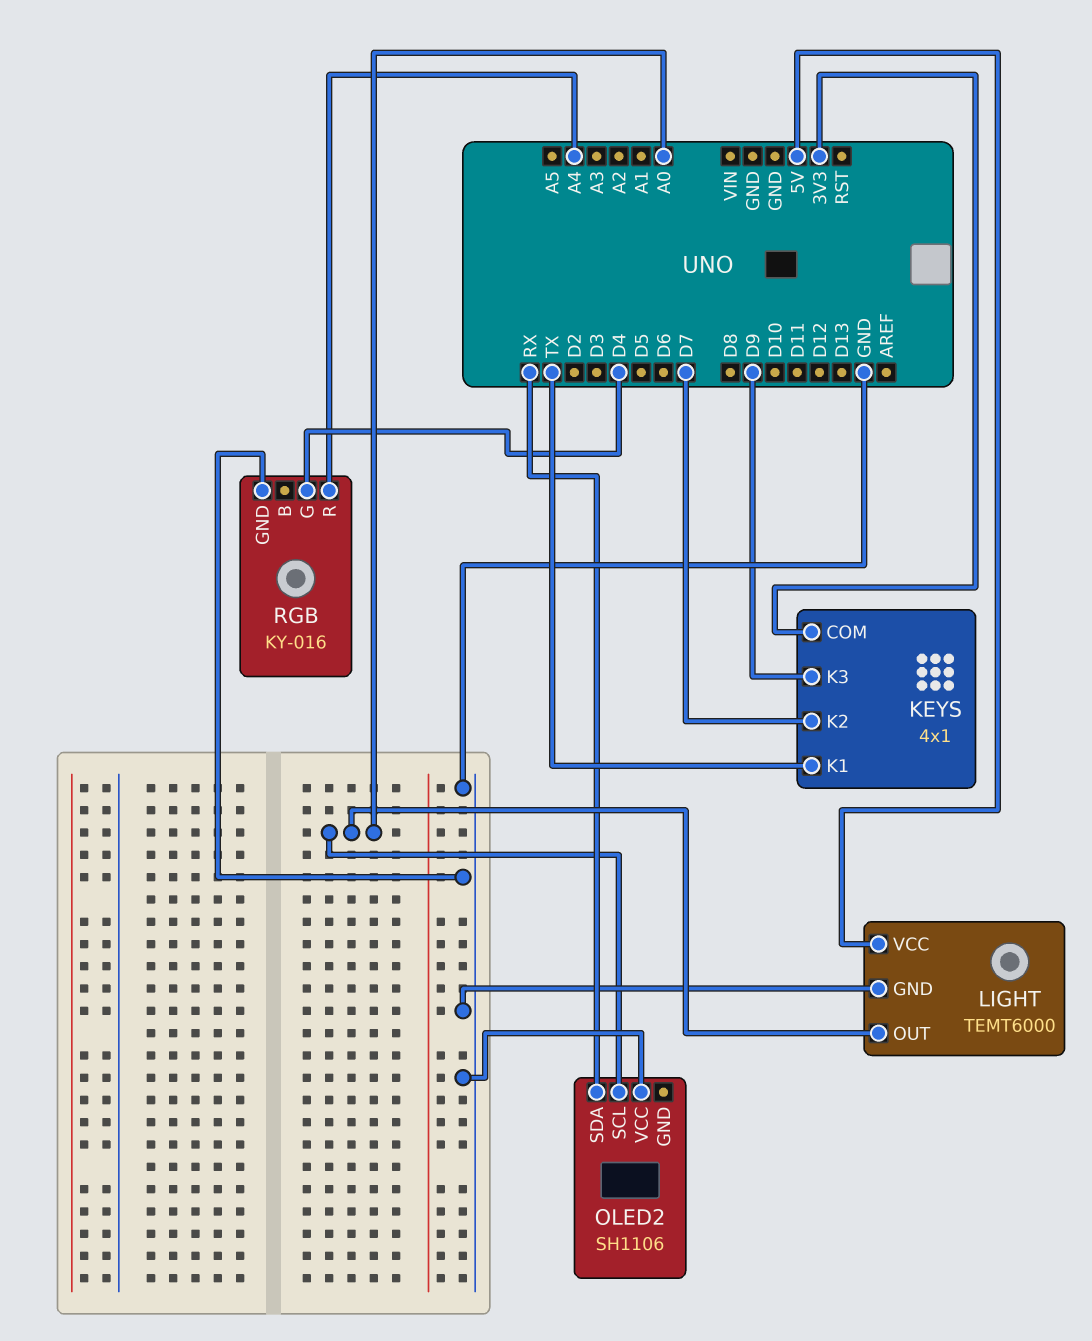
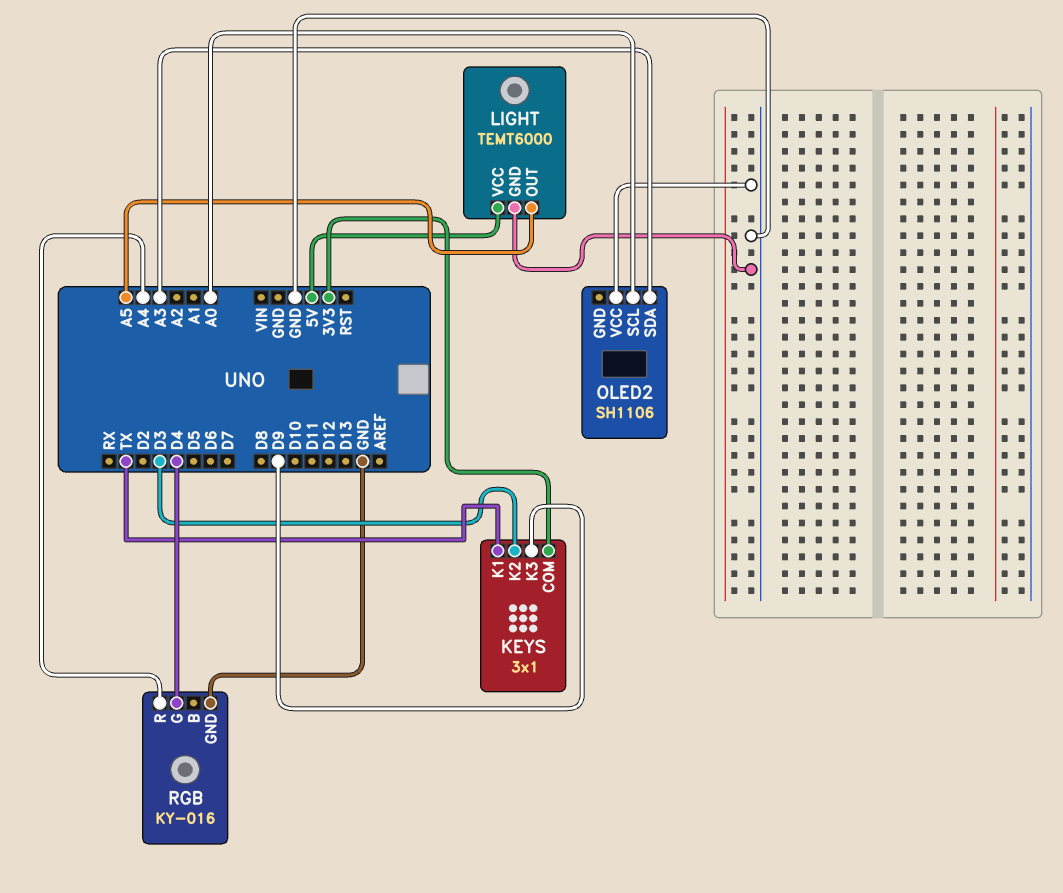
KEYS: 4x1 -> 3x1
KEYS pin K2: D7 -> D3
LIGHT pin OUT: A0 -> A5
OLED2 pin SDA: RX -> A3

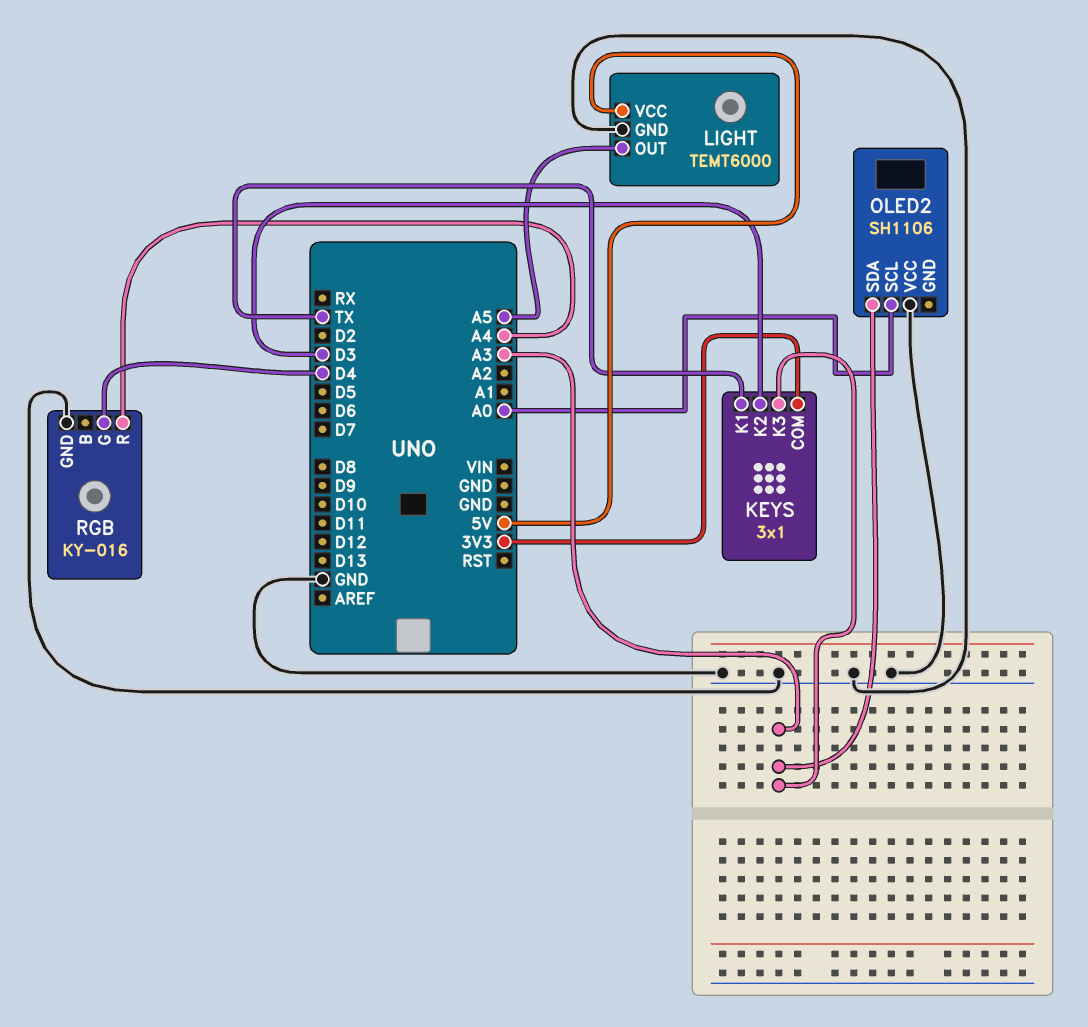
KEYS pin K3: D9 -> A3

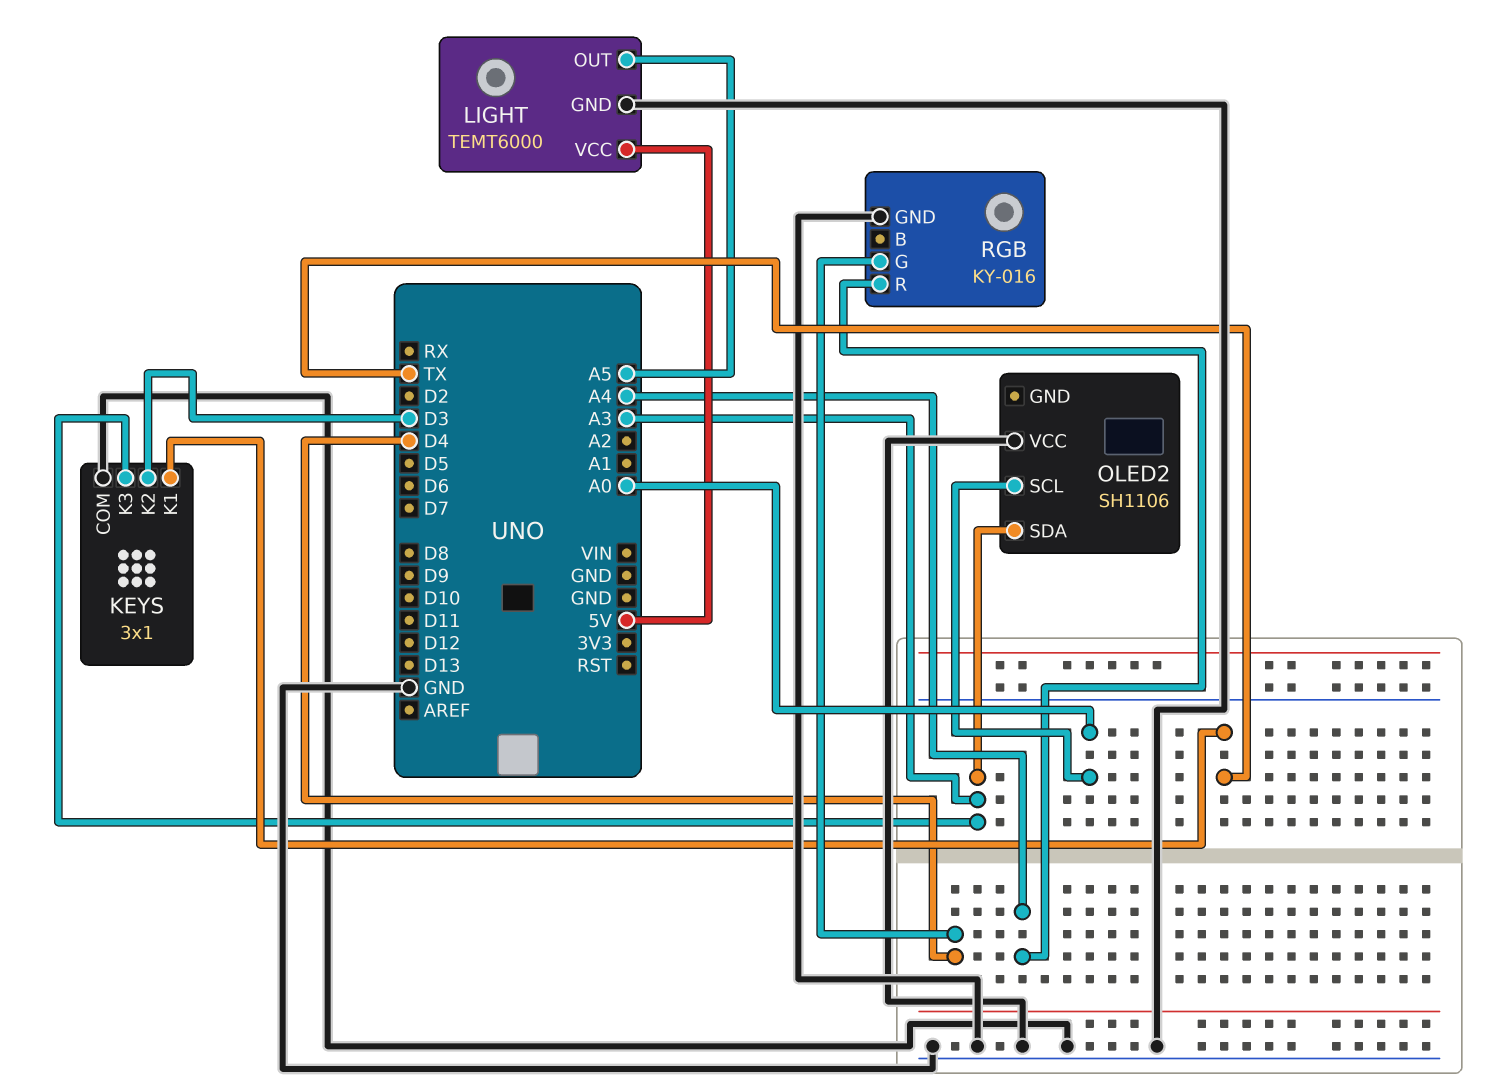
KEYS pin COM: 3V3 -> GND

